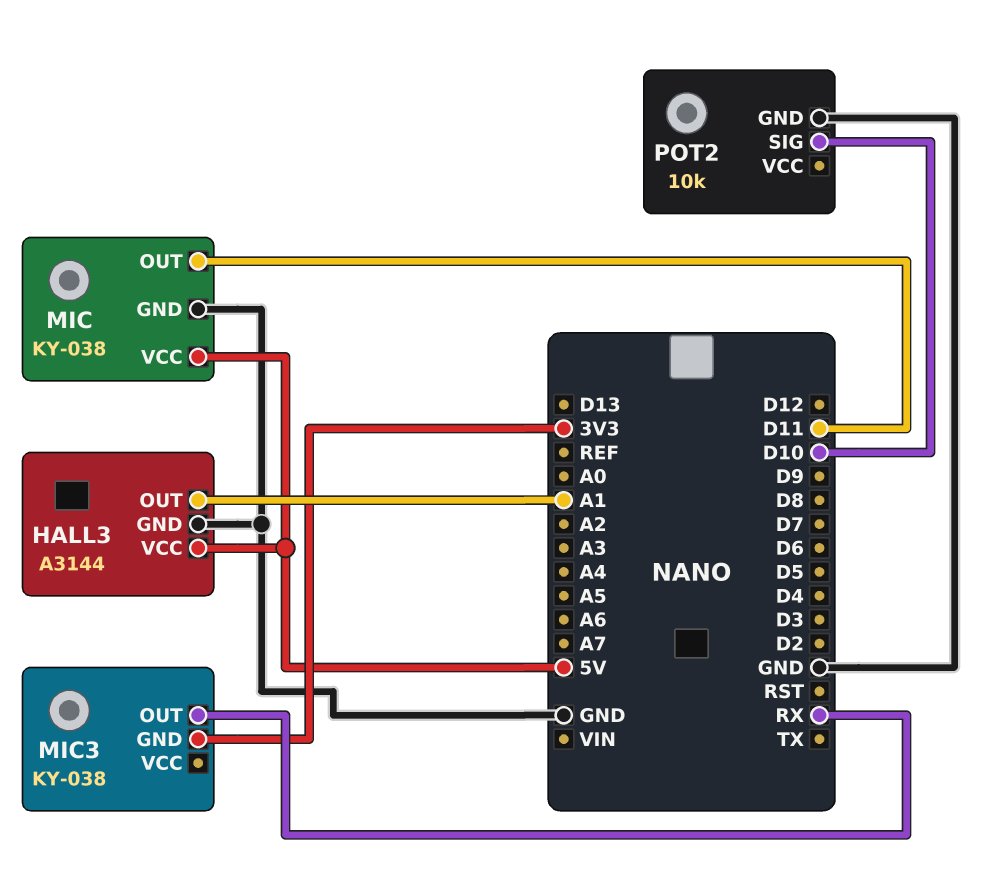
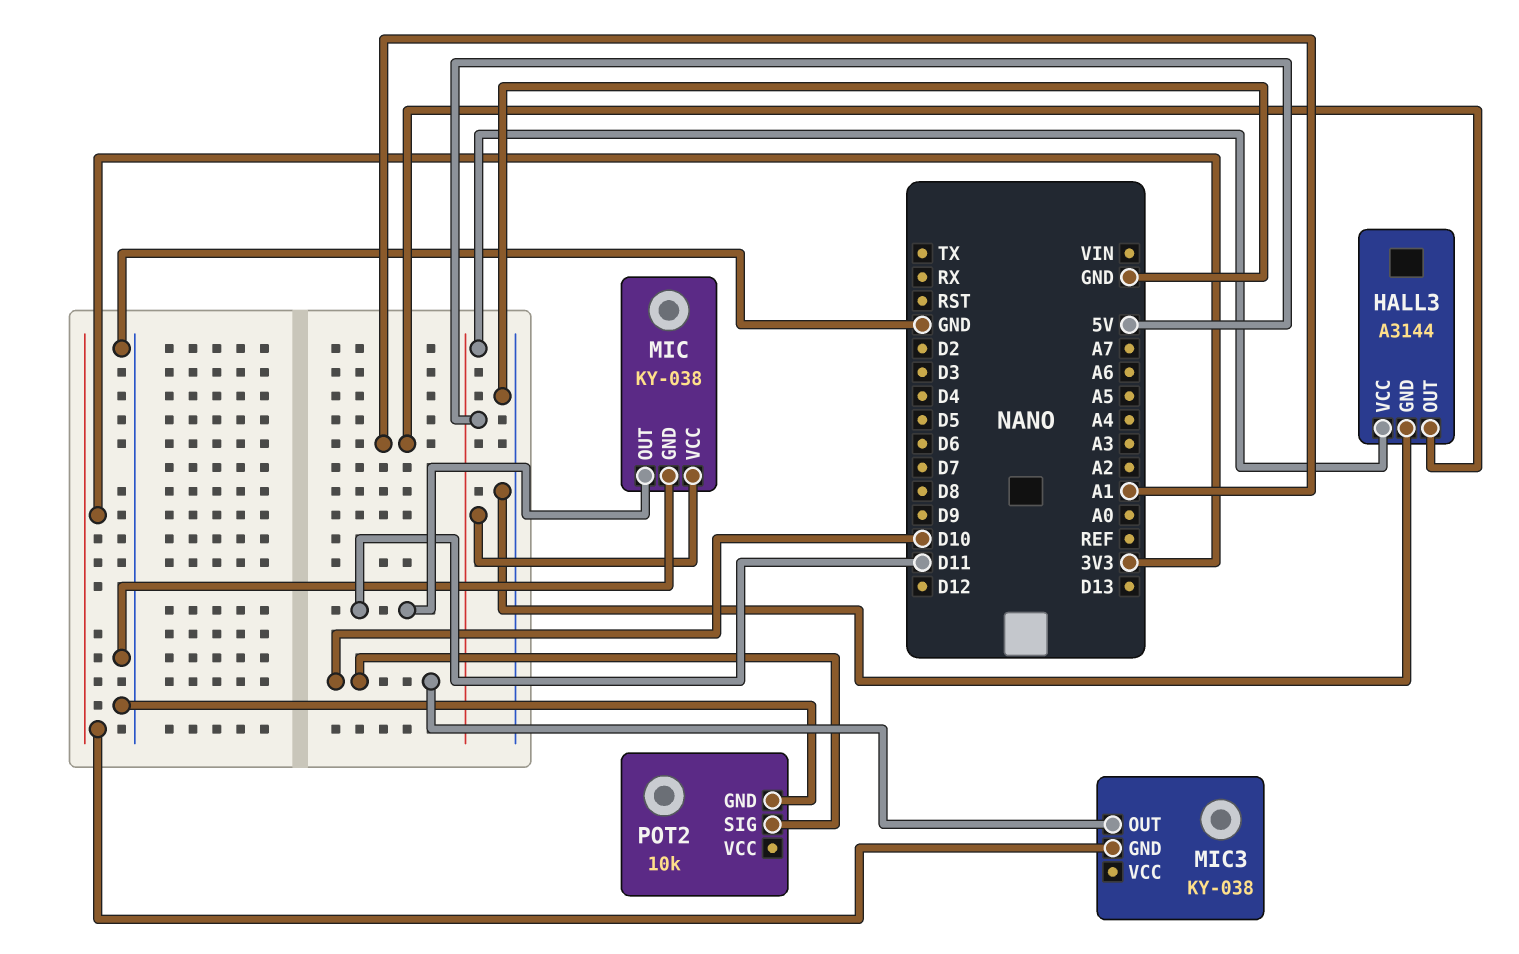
MIC3 pin OUT: RX -> D10

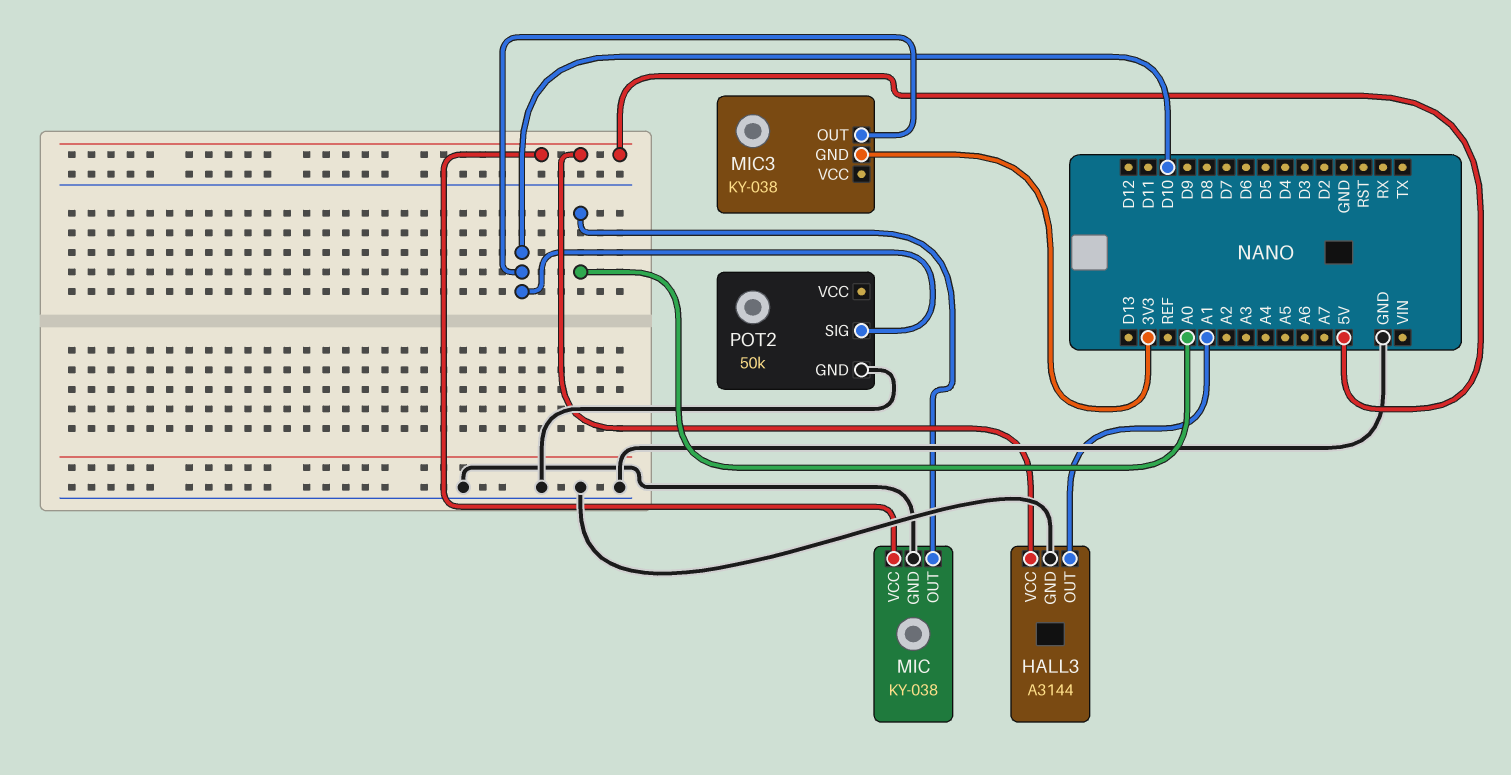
MIC pin OUT: D11 -> A0
POT2: 10k -> 50k

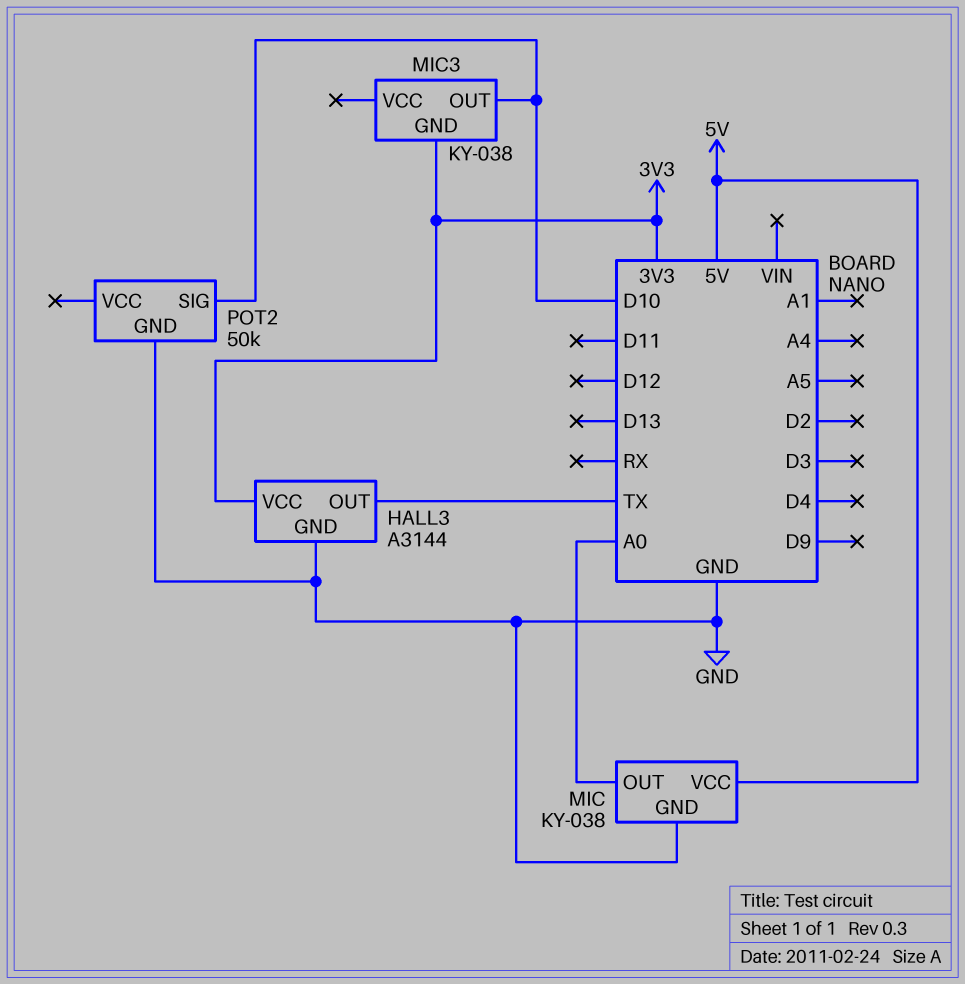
HALL3 pin OUT: A1 -> TX
HALL3 pin VCC: 5V -> 3V3

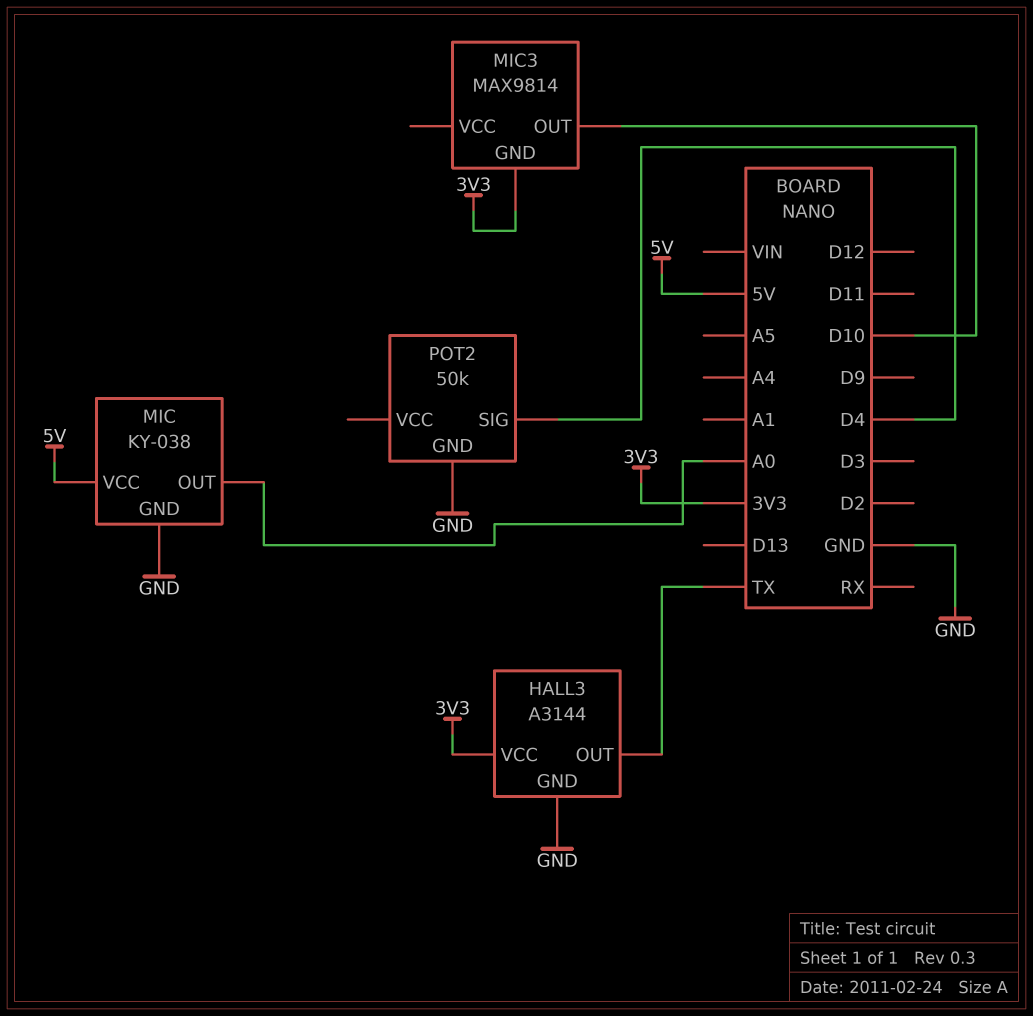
MIC3: KY-038 -> MAX9814
POT2 pin SIG: D10 -> D4

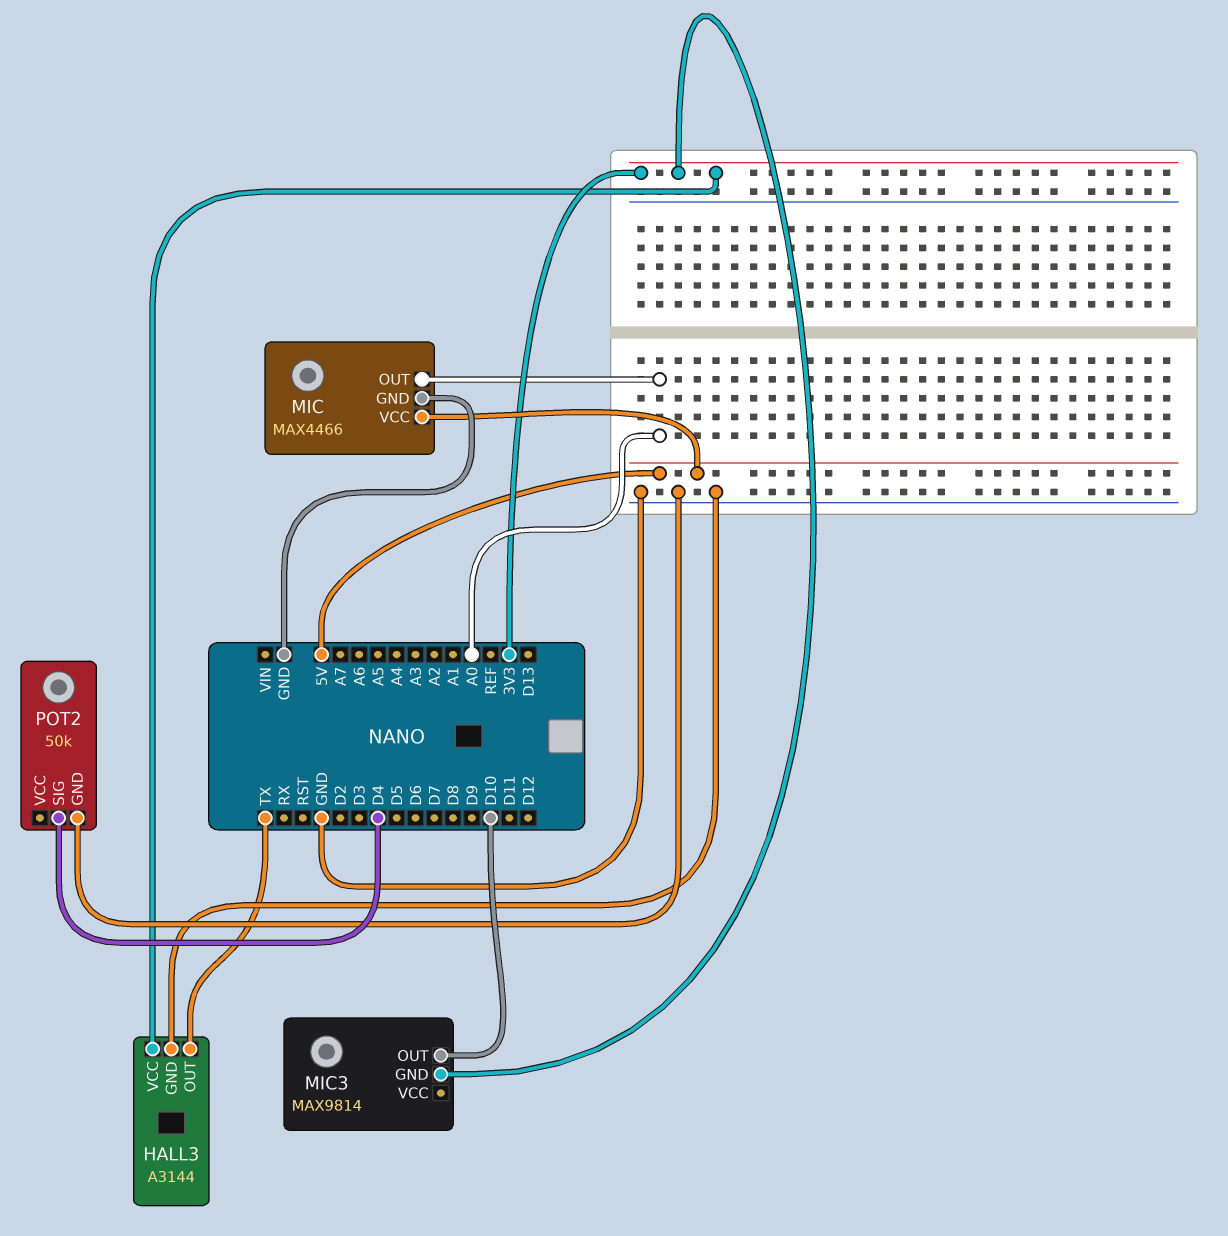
MIC: KY-038 -> MAX4466

